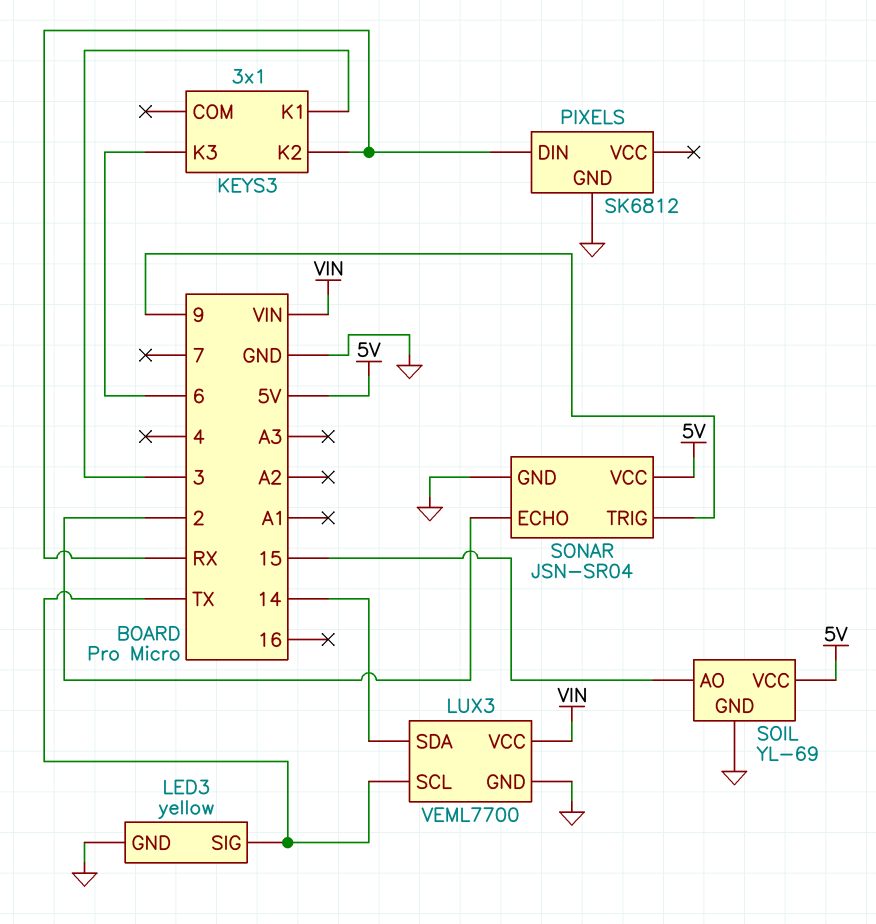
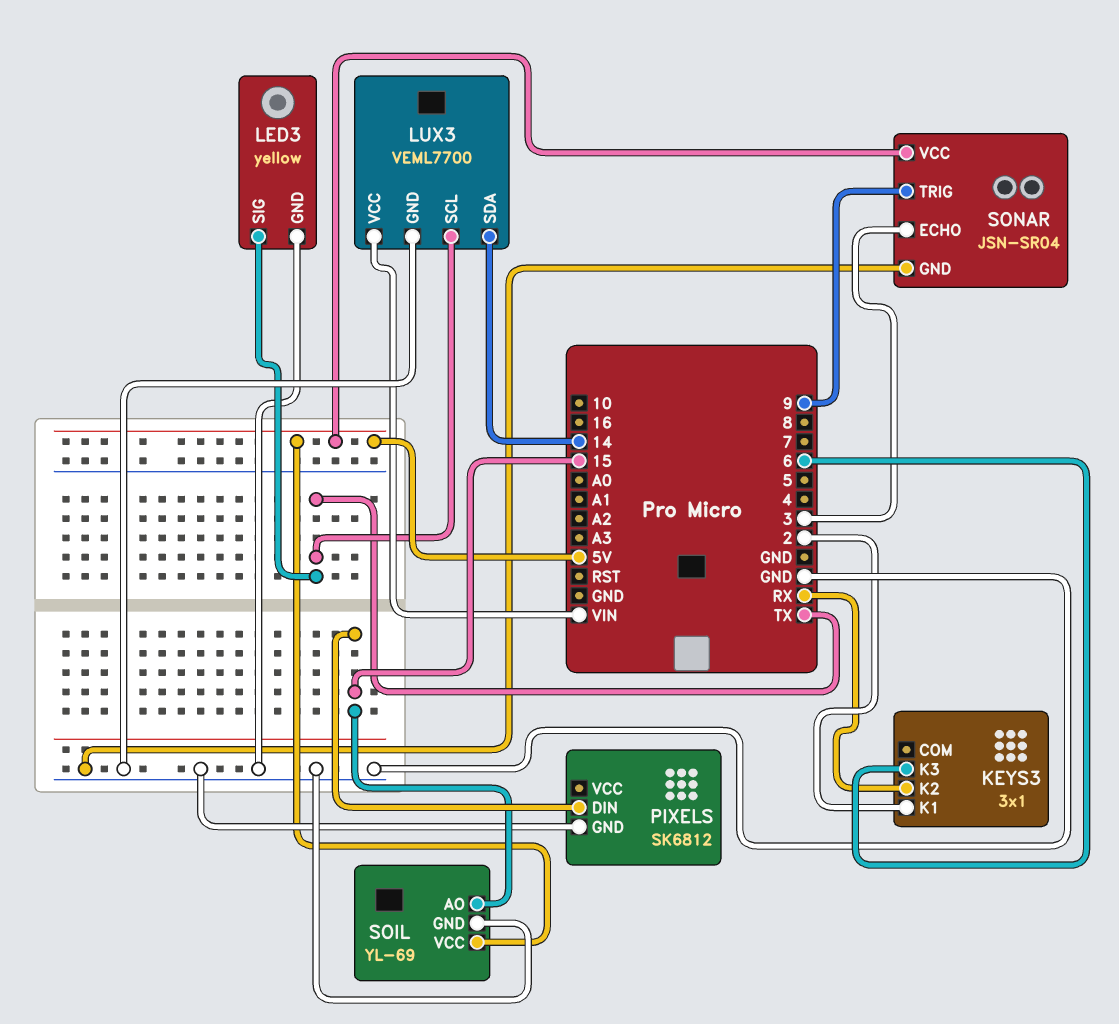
KEYS3 pin K1: 3 -> 2
PIXELS pin DIN: RX -> 15
SONAR pin ECHO: 2 -> 3

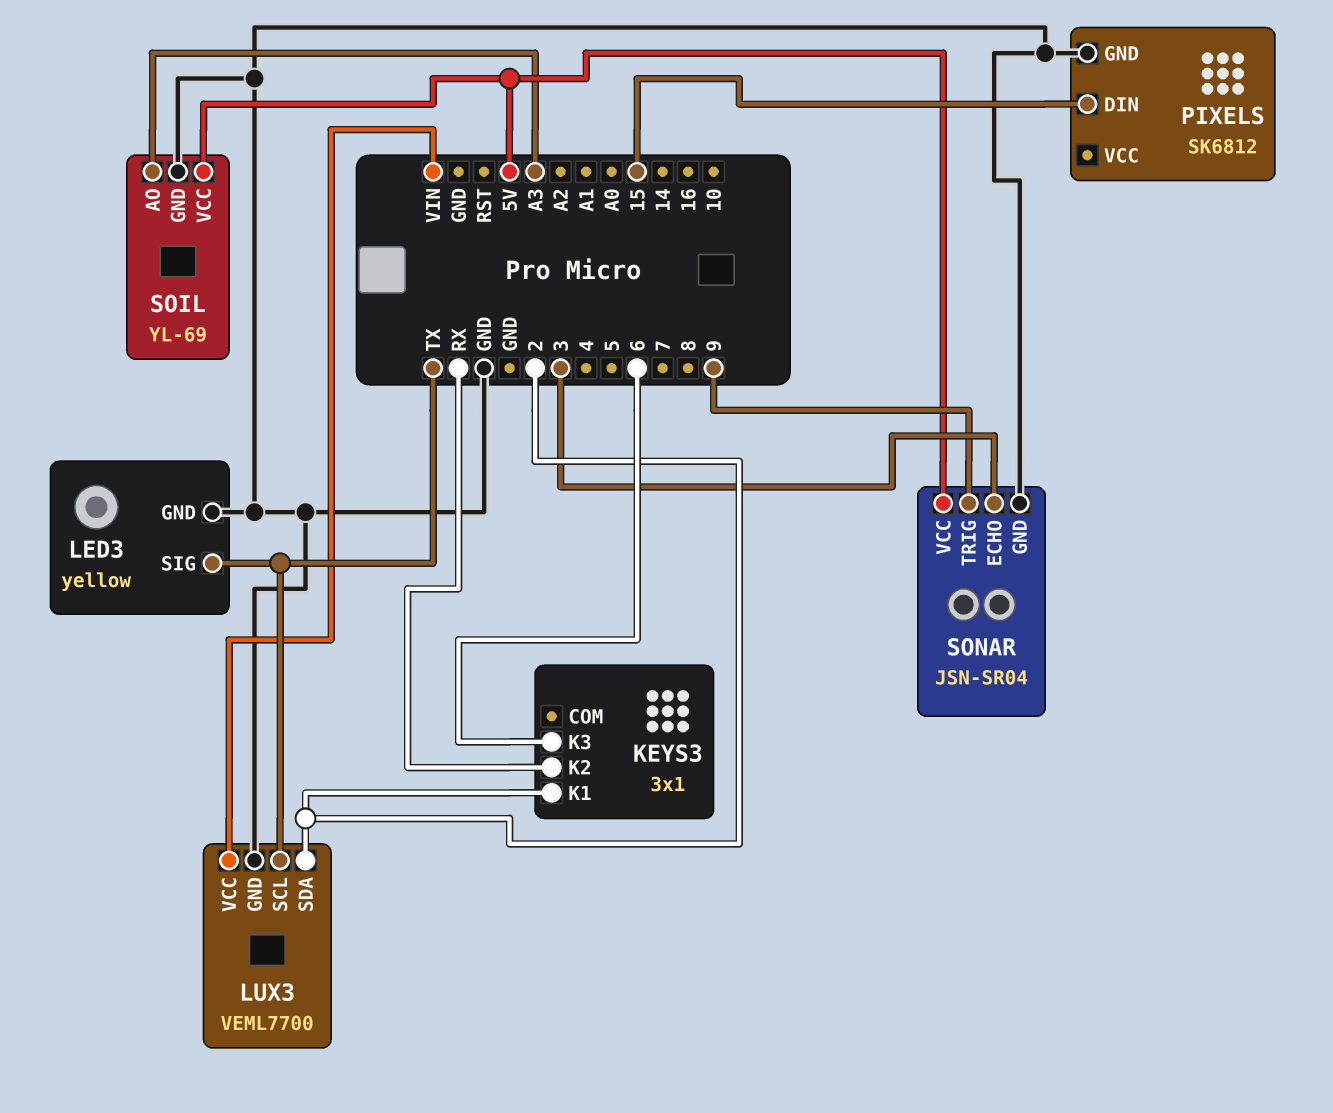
LUX3 pin SDA: 14 -> 2
SOIL pin AO: 15 -> A3

